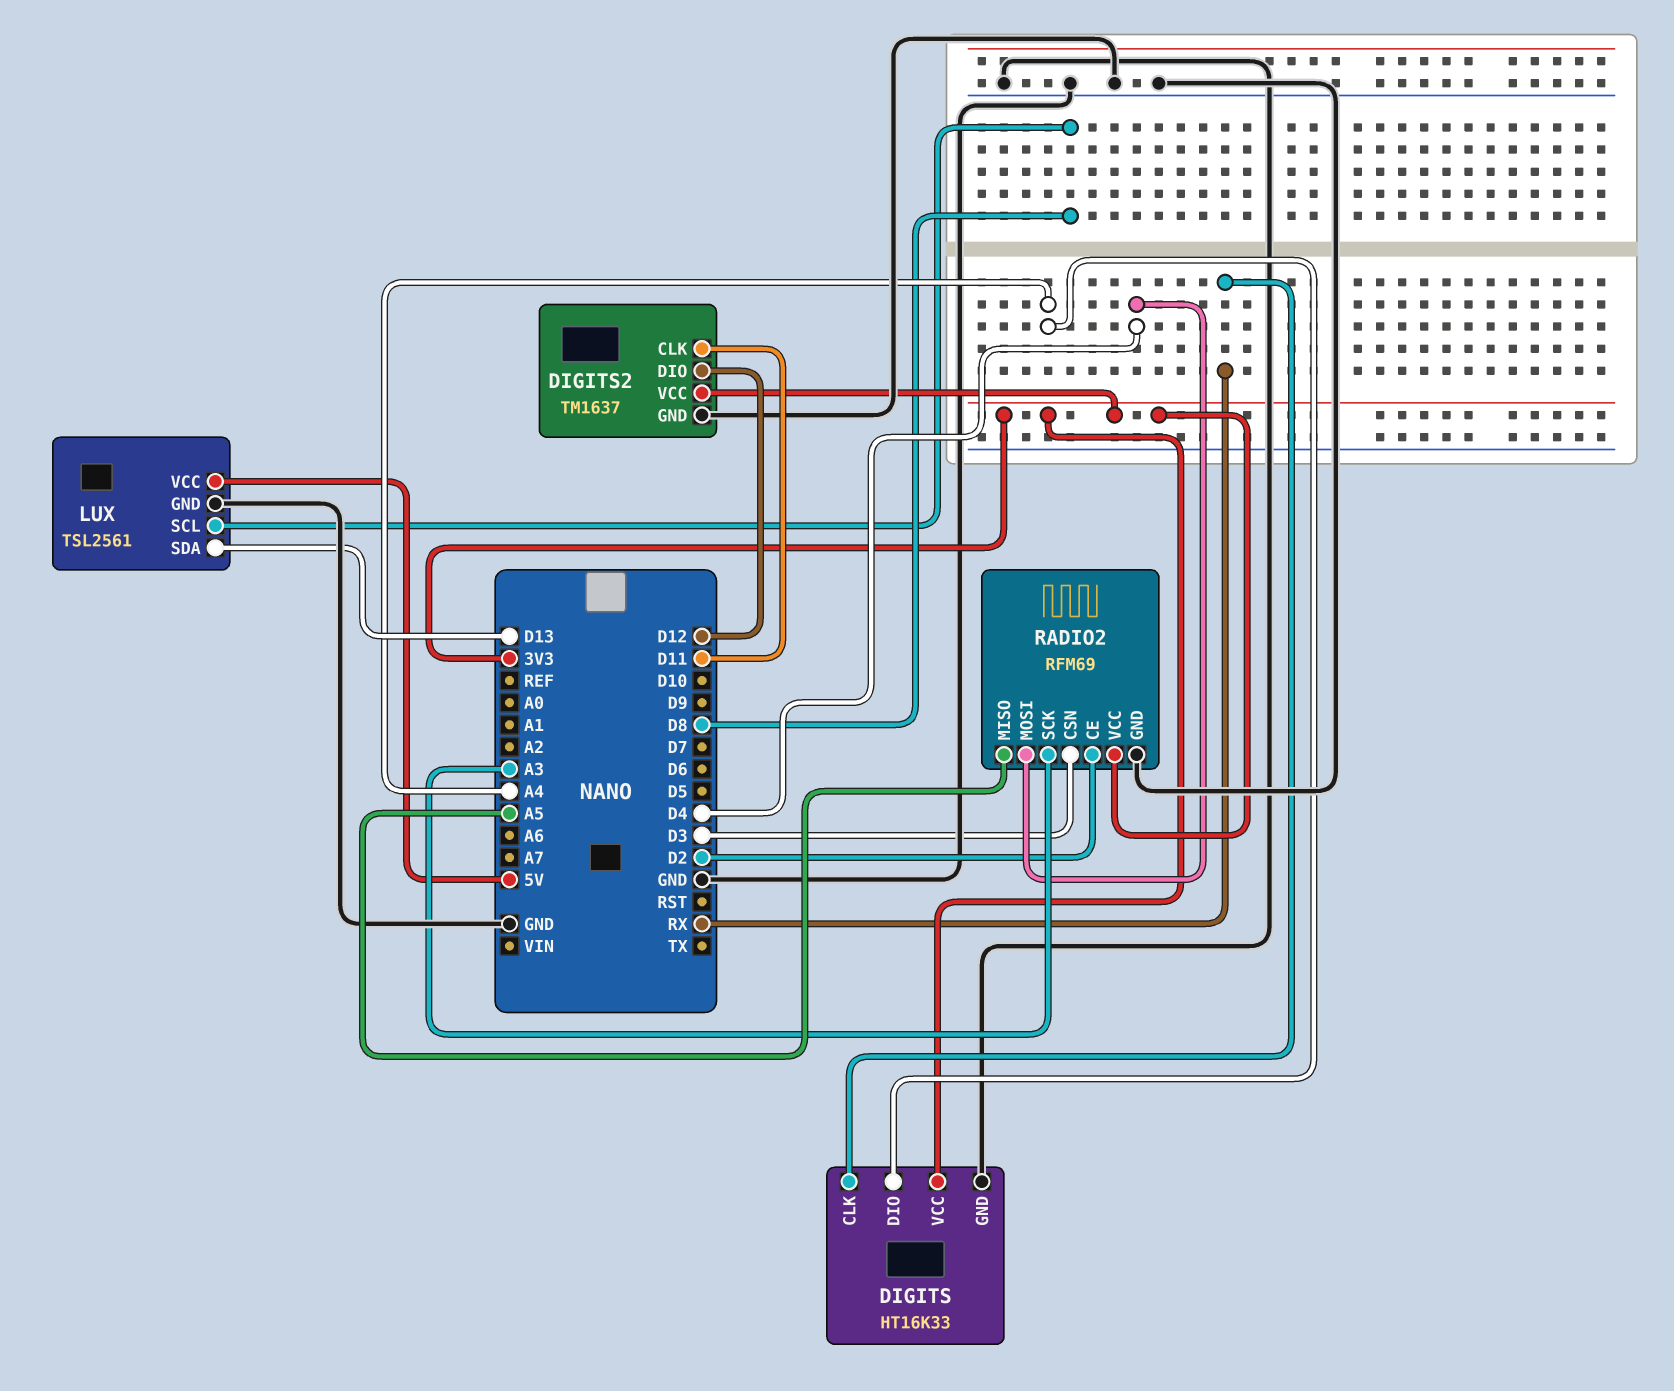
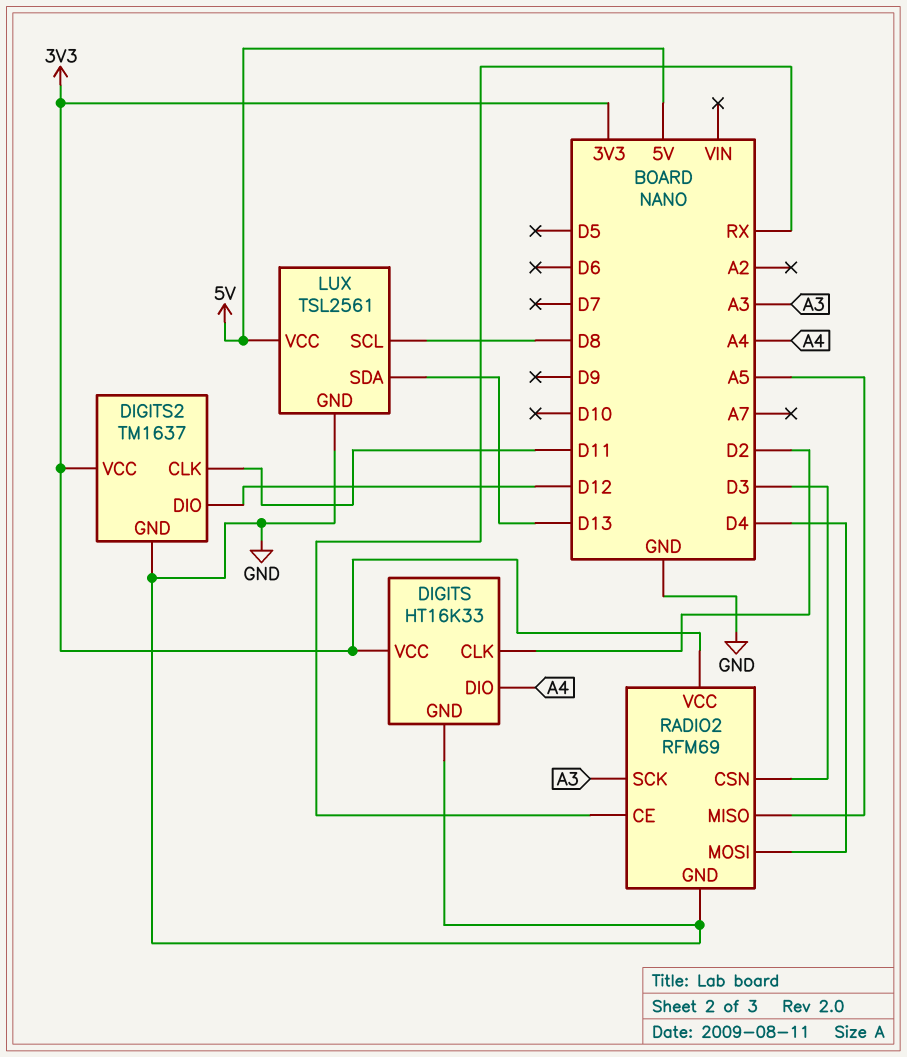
DIGITS pin CLK: RX -> D2
RADIO2 pin CE: D2 -> RX

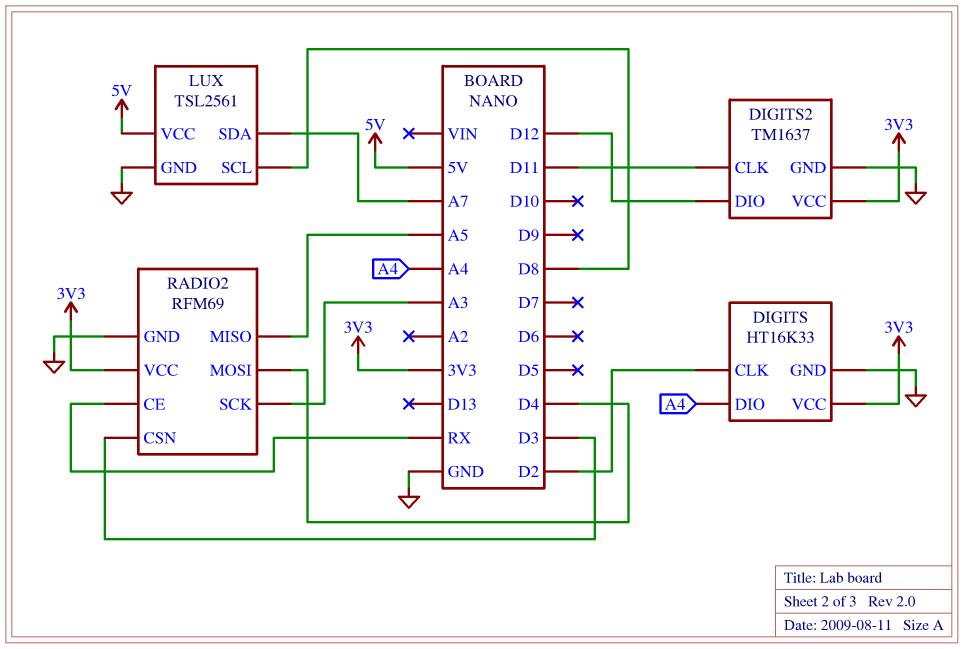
LUX pin SDA: D13 -> A7

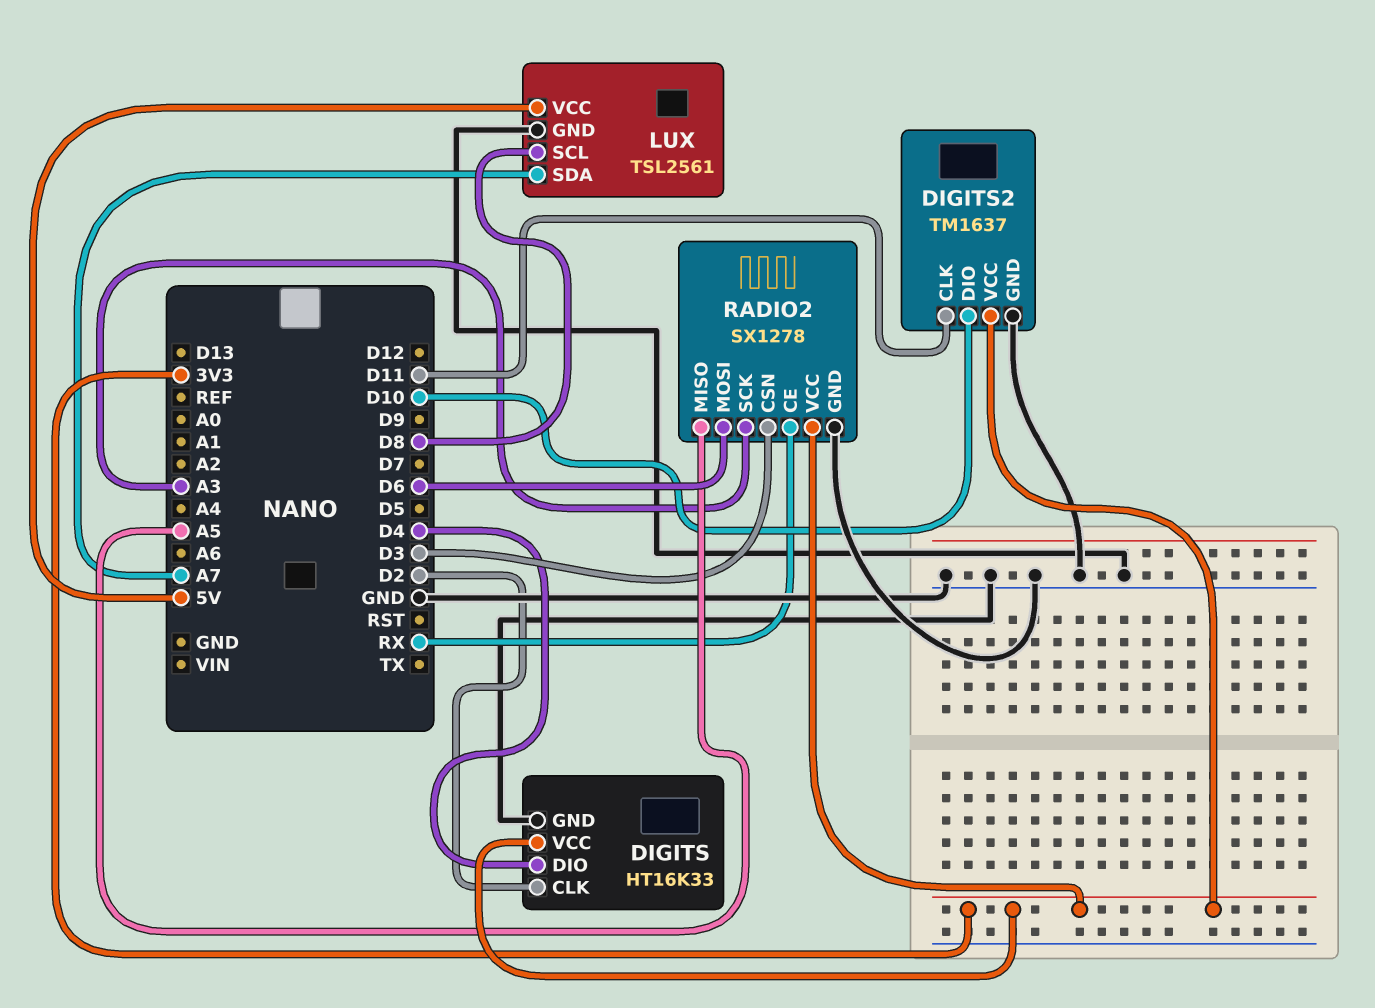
DIGITS pin DIO: A4 -> D4
DIGITS2 pin DIO: D12 -> D10
RADIO2: RFM69 -> SX1278
RADIO2 pin MOSI: D4 -> D6

